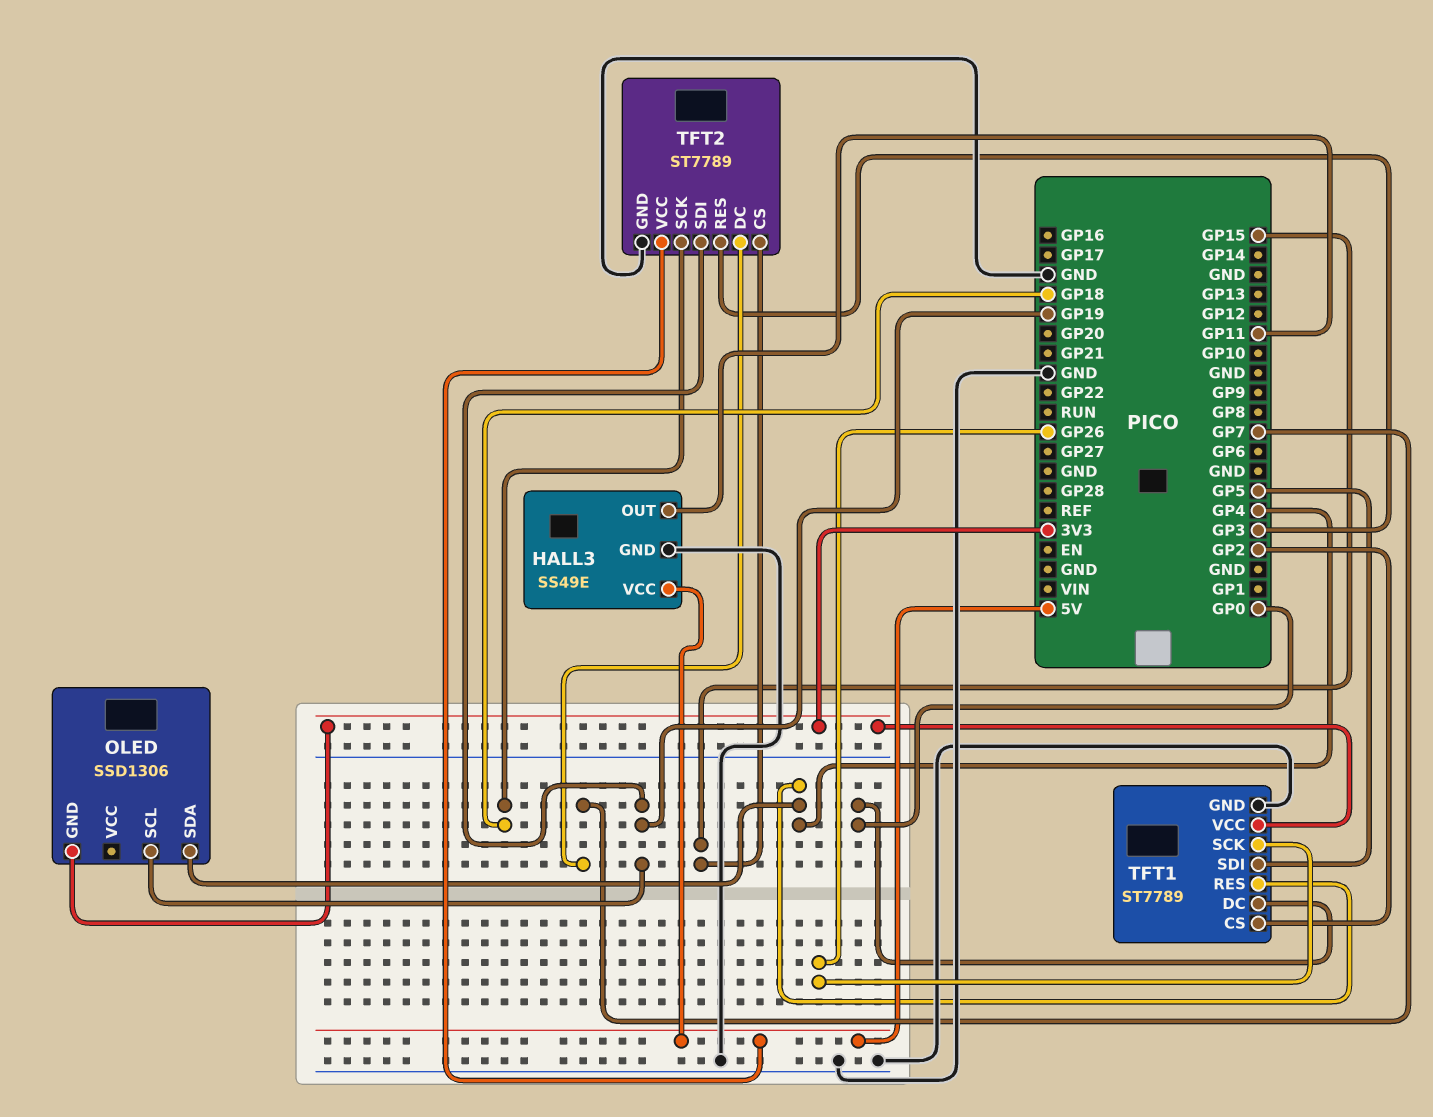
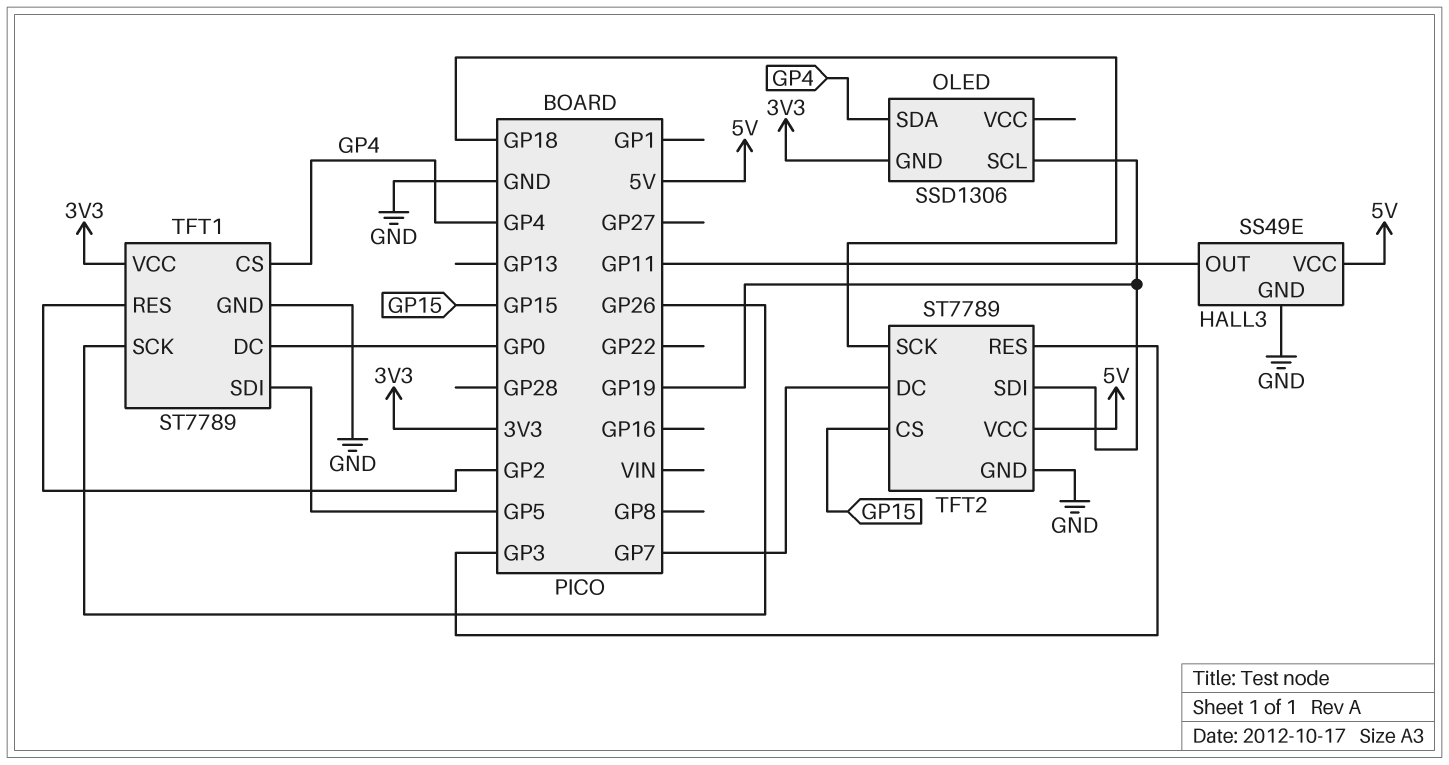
TFT1 pin CS: GP2 -> GP4
TFT1 pin RES: GP4 -> GP2

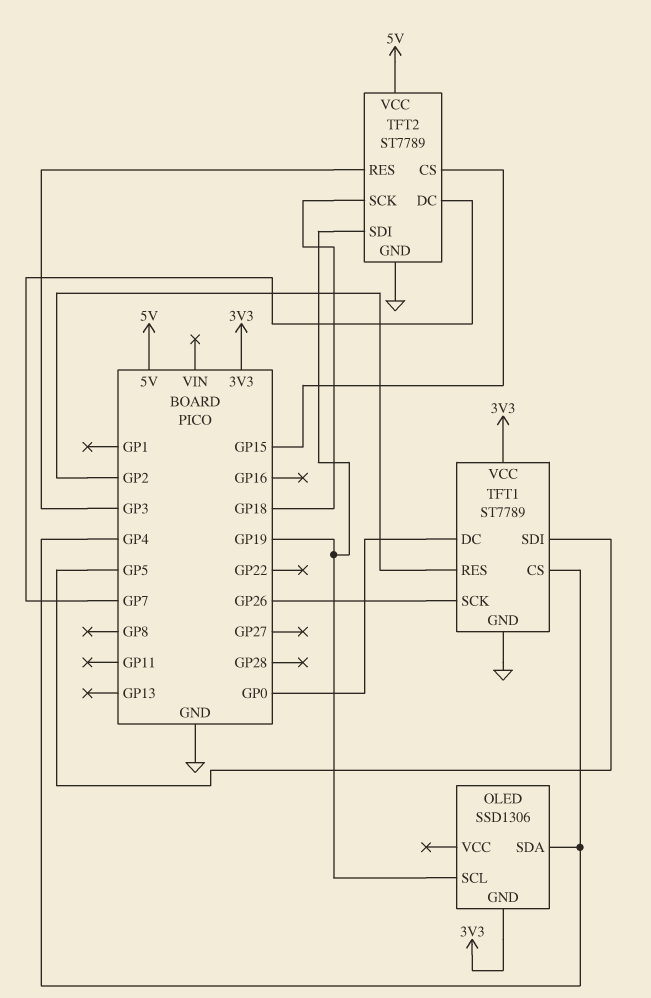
HALL3: SS49E -> none
HALL3 pin GND: GND -> none
HALL3 pin OUT: GP11 -> none
HALL3 pin VCC: 5V -> none

